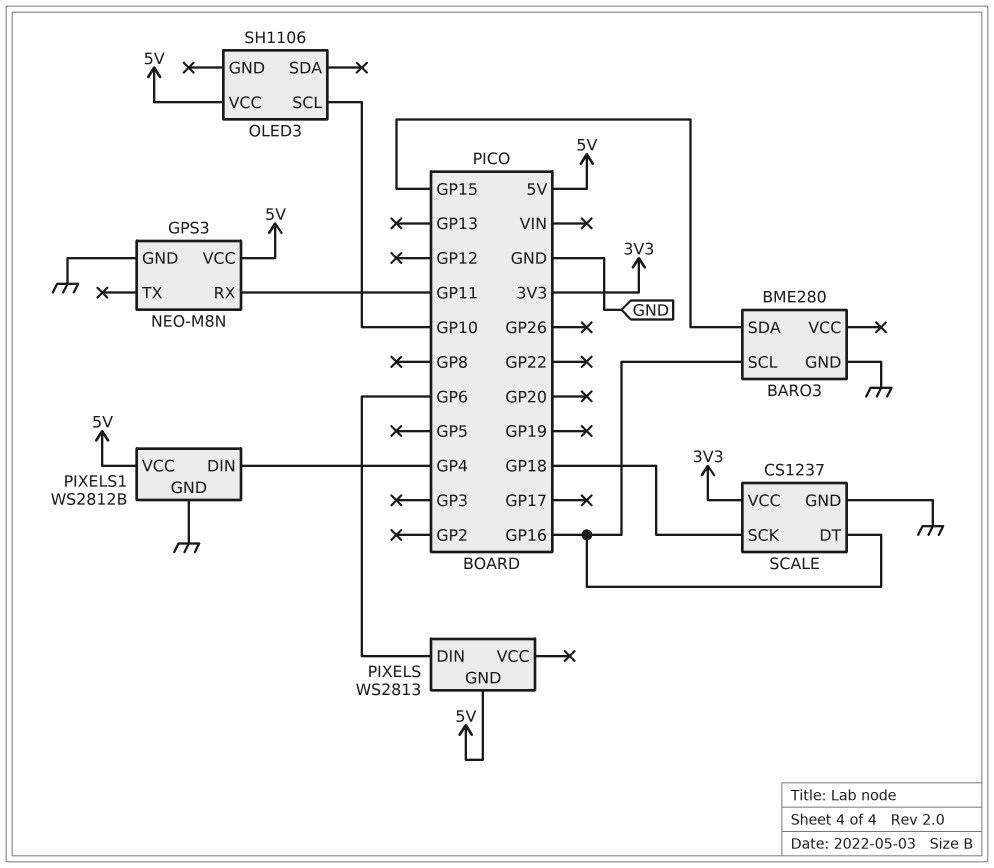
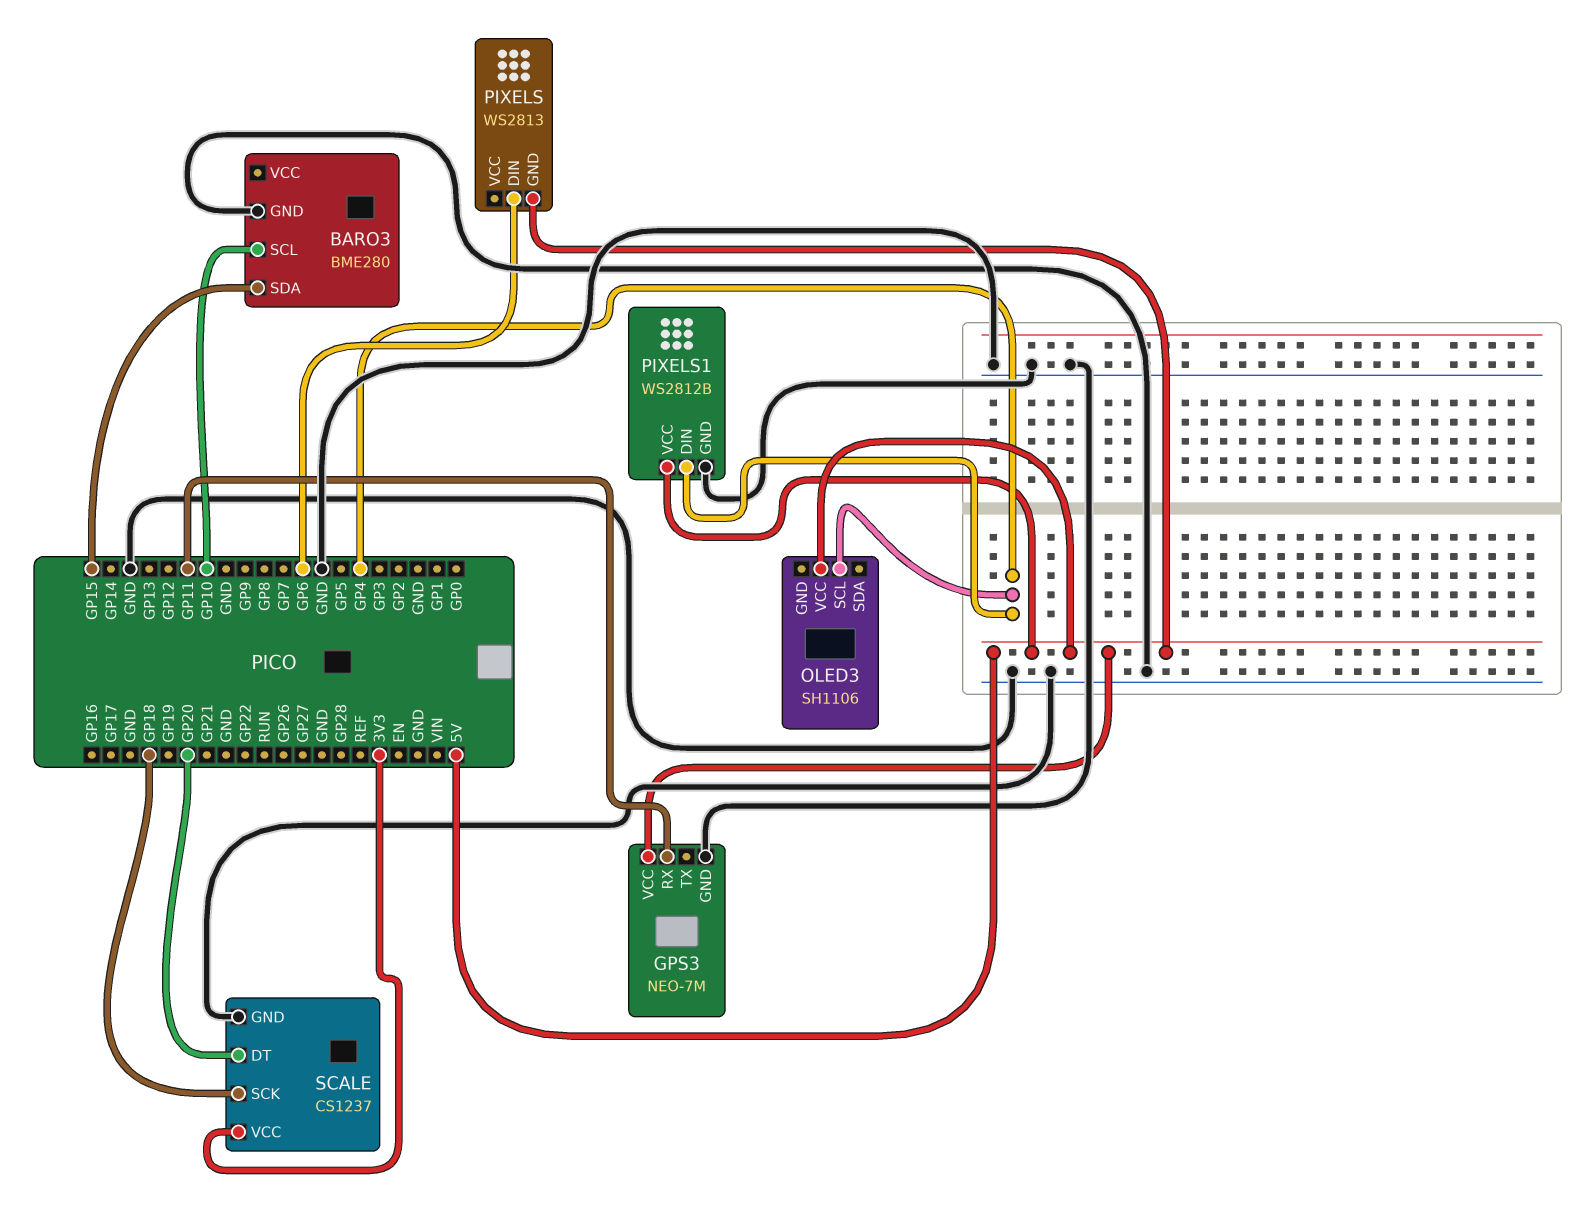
BARO3 pin SCL: GP16 -> GP10
GPS3: NEO-M8N -> NEO-7M
OLED3 pin SCL: GP10 -> GP4
SCALE pin DT: GP16 -> GP20

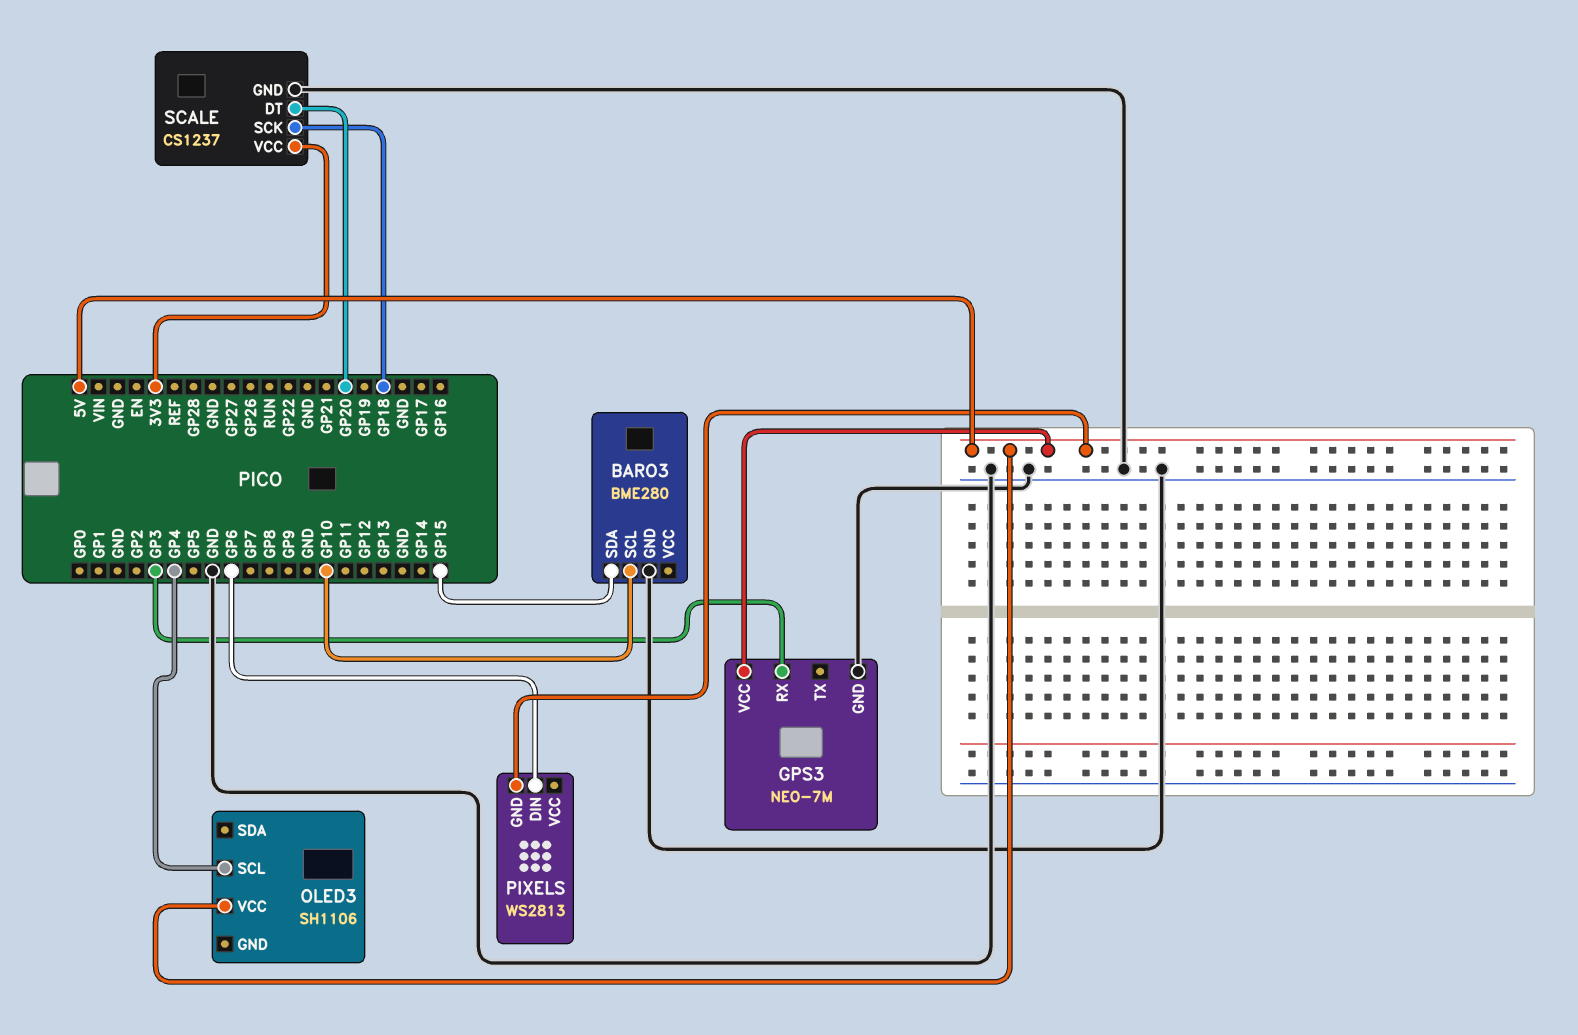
GPS3 pin RX: GP11 -> GP3
PIXELS1: WS2812B -> none
PIXELS1 pin DIN: GP4 -> none
PIXELS1 pin GND: GND -> none
PIXELS1 pin VCC: 5V -> none

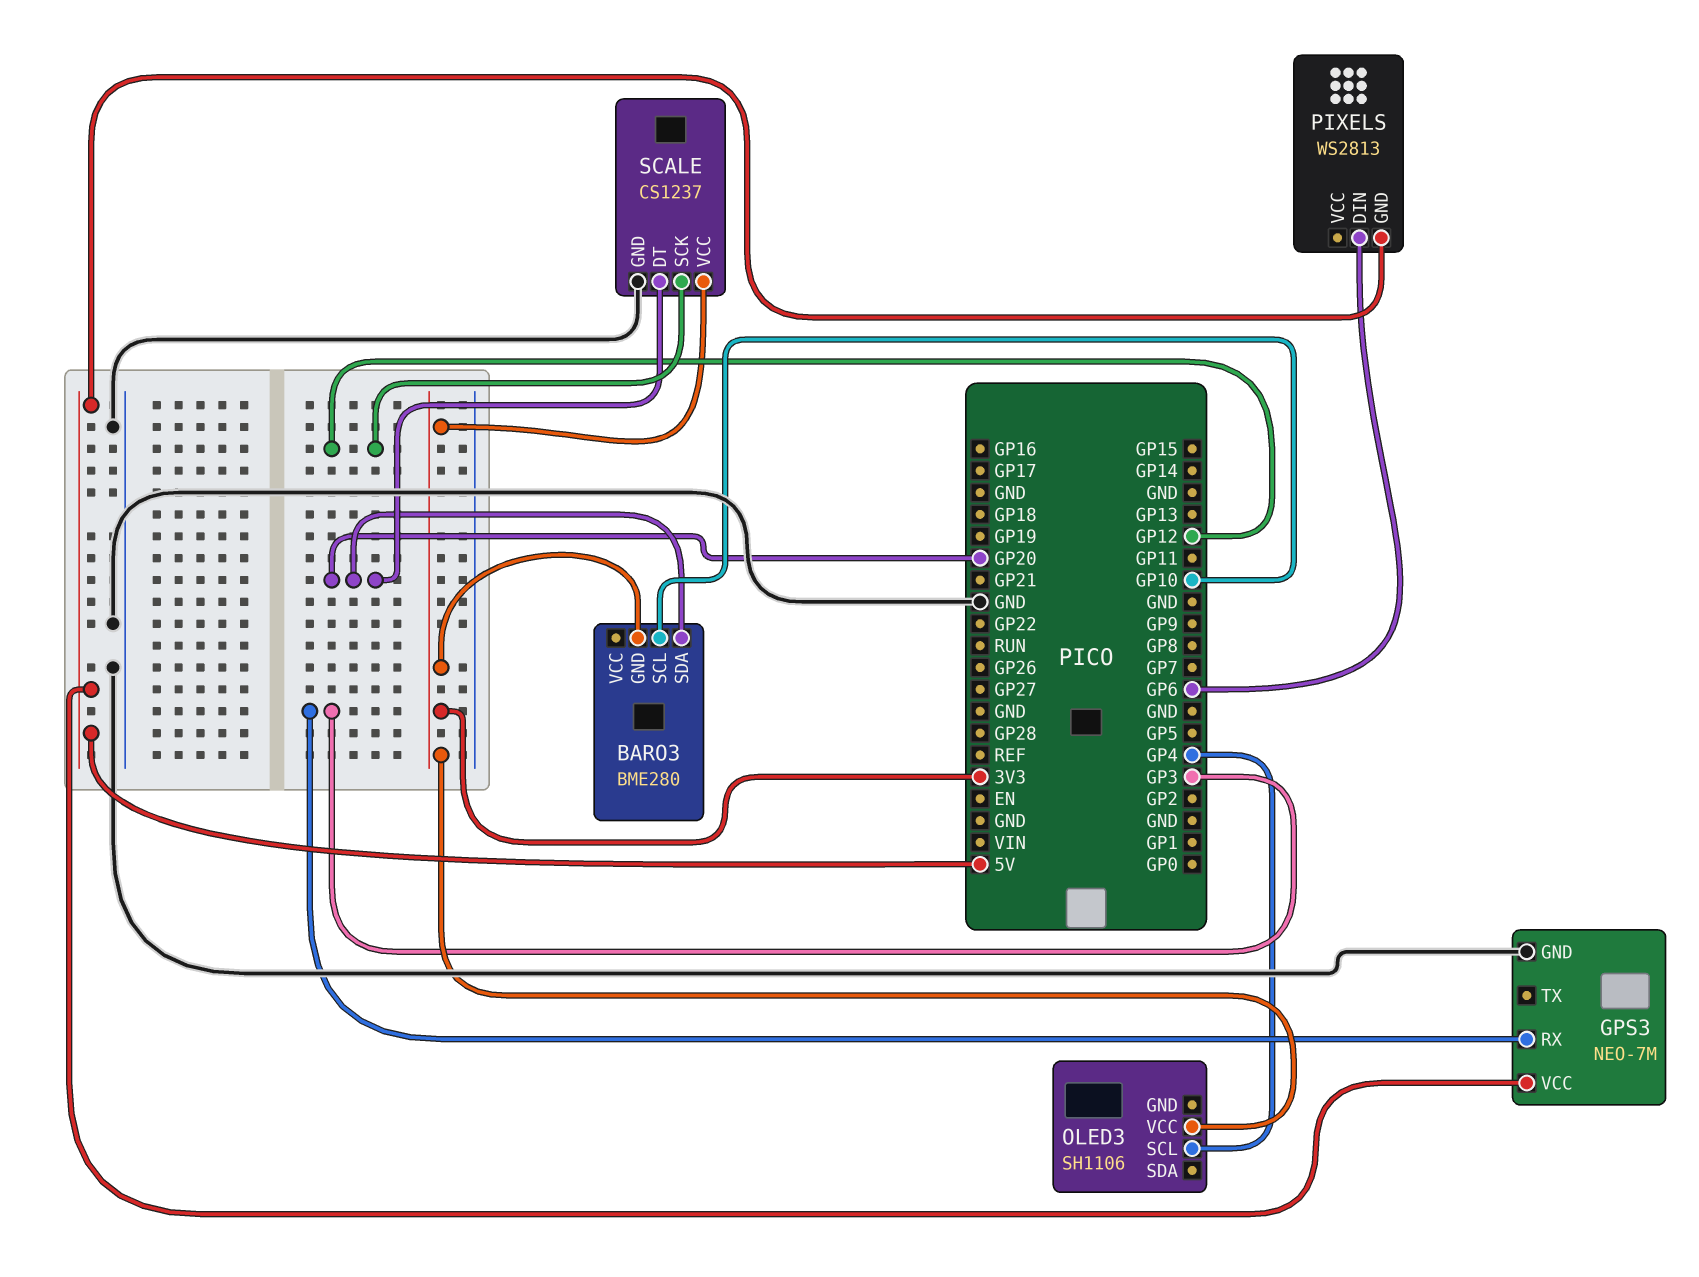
BARO3 pin GND: GND -> 3V3
BARO3 pin SDA: GP15 -> GP20
OLED3 pin VCC: 5V -> 3V3
SCALE pin SCK: GP18 -> GP12

